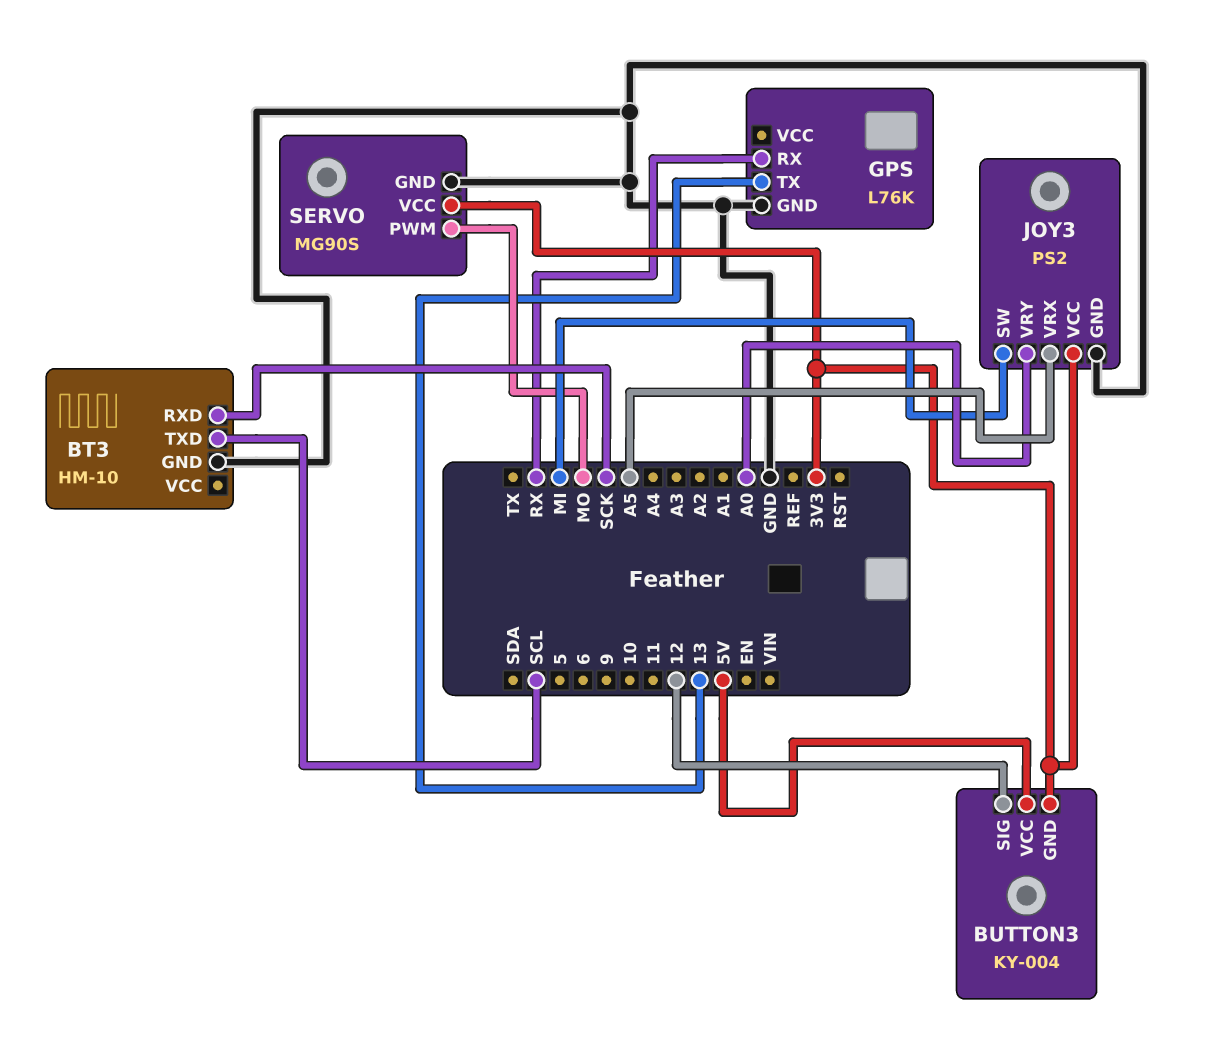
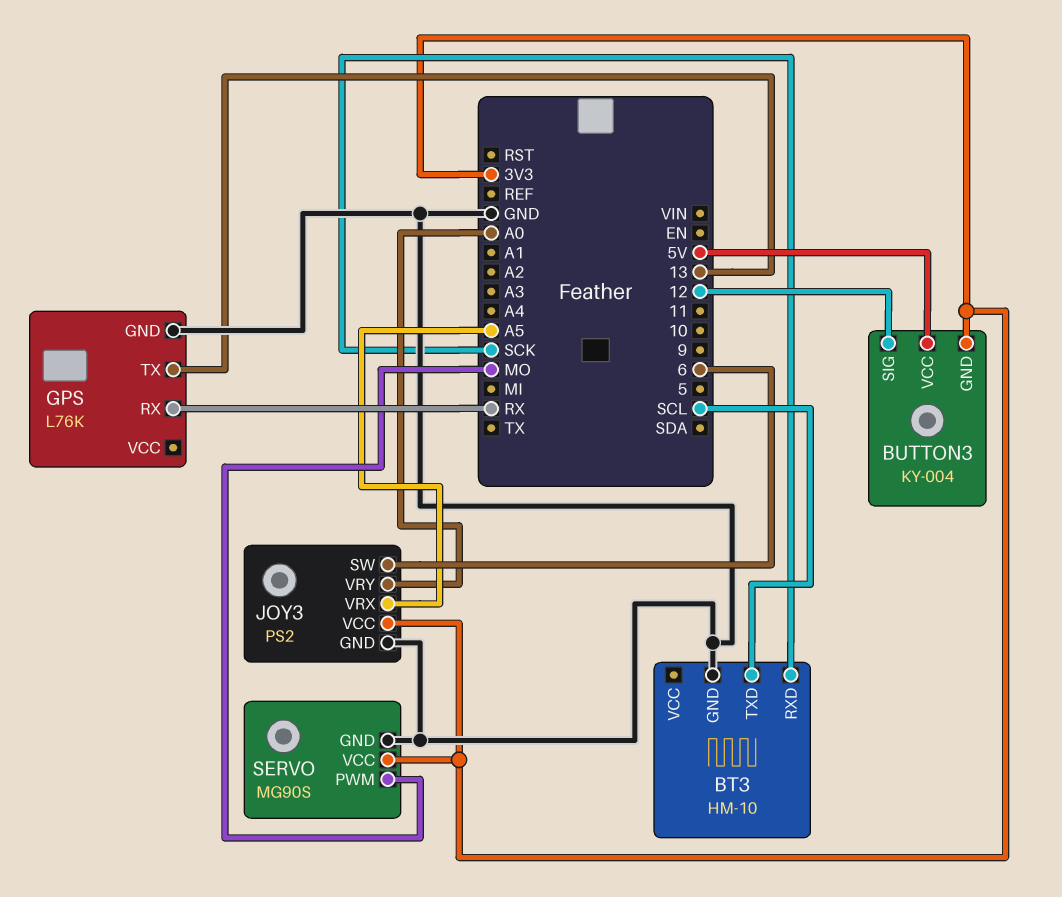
JOY3 pin SW: MI -> 6

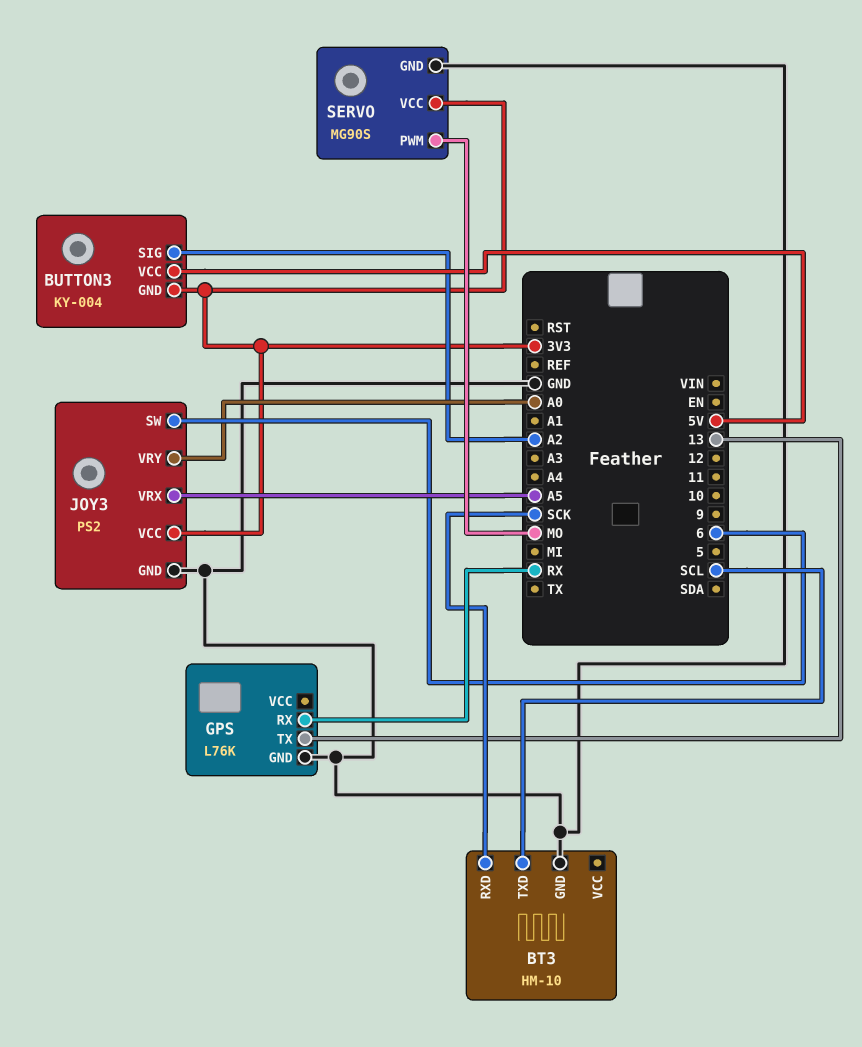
BUTTON3 pin SIG: 12 -> A2

